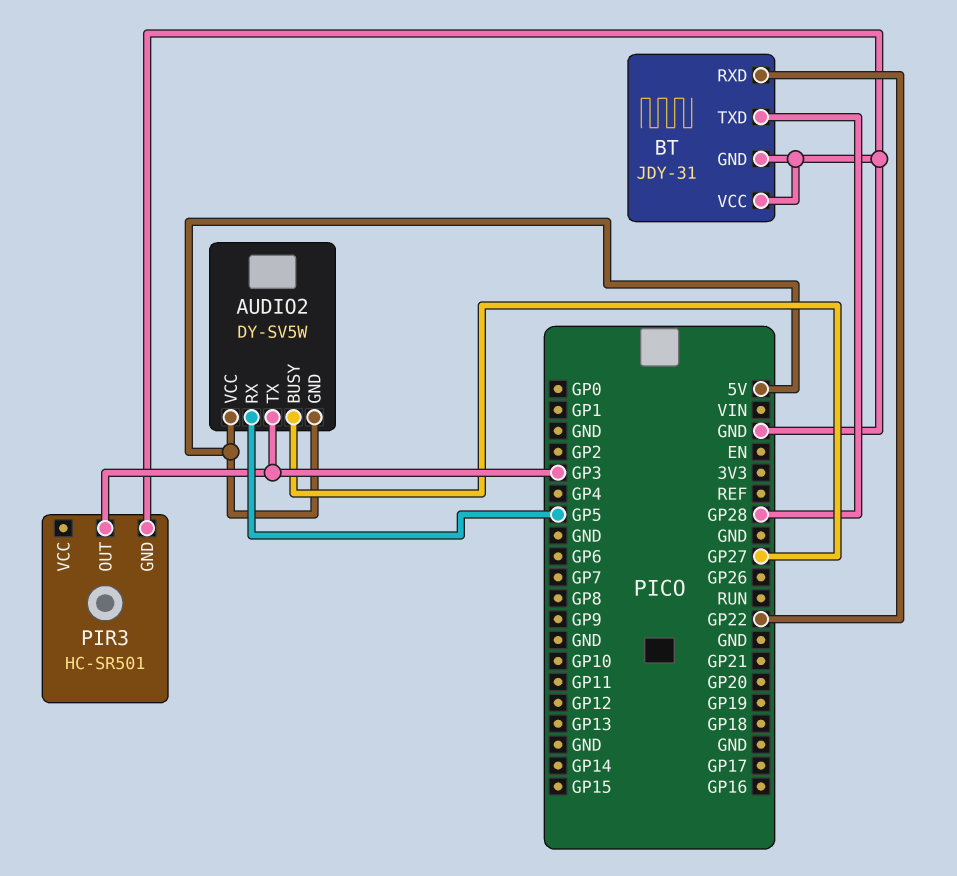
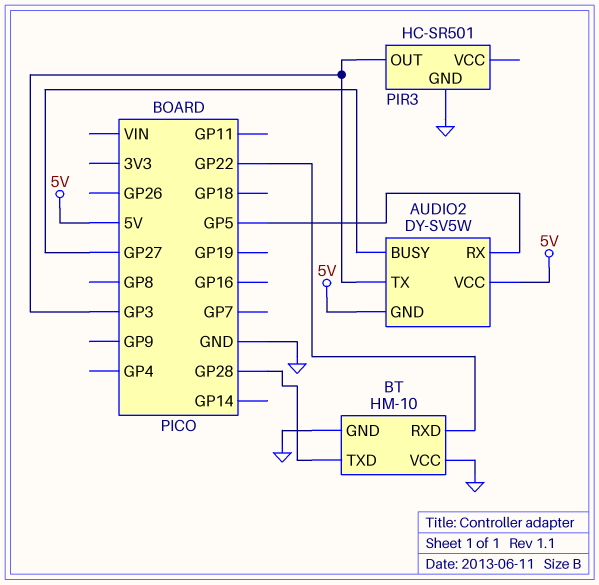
BT: JDY-31 -> HM-10

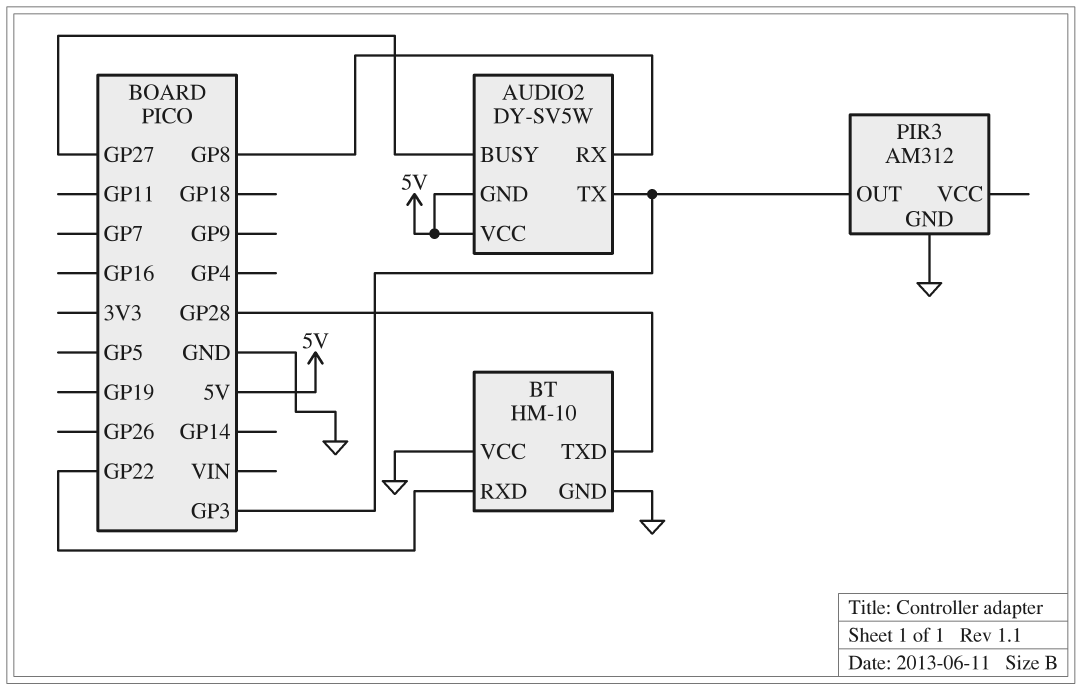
AUDIO2 pin RX: GP5 -> GP8
PIR3: HC-SR501 -> AM312

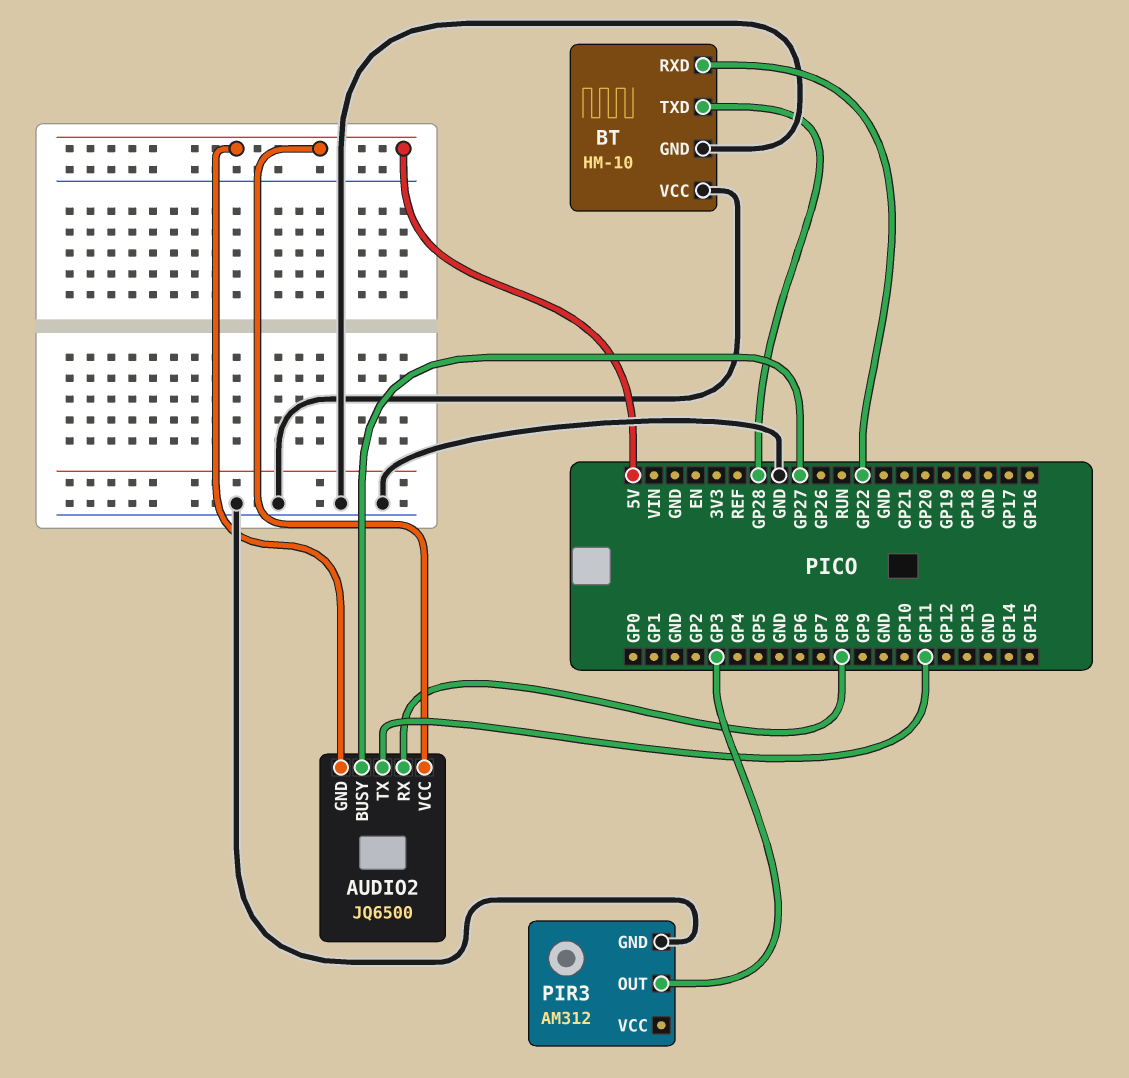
AUDIO2: DY-SV5W -> JQ6500
AUDIO2 pin TX: GP3 -> GP11

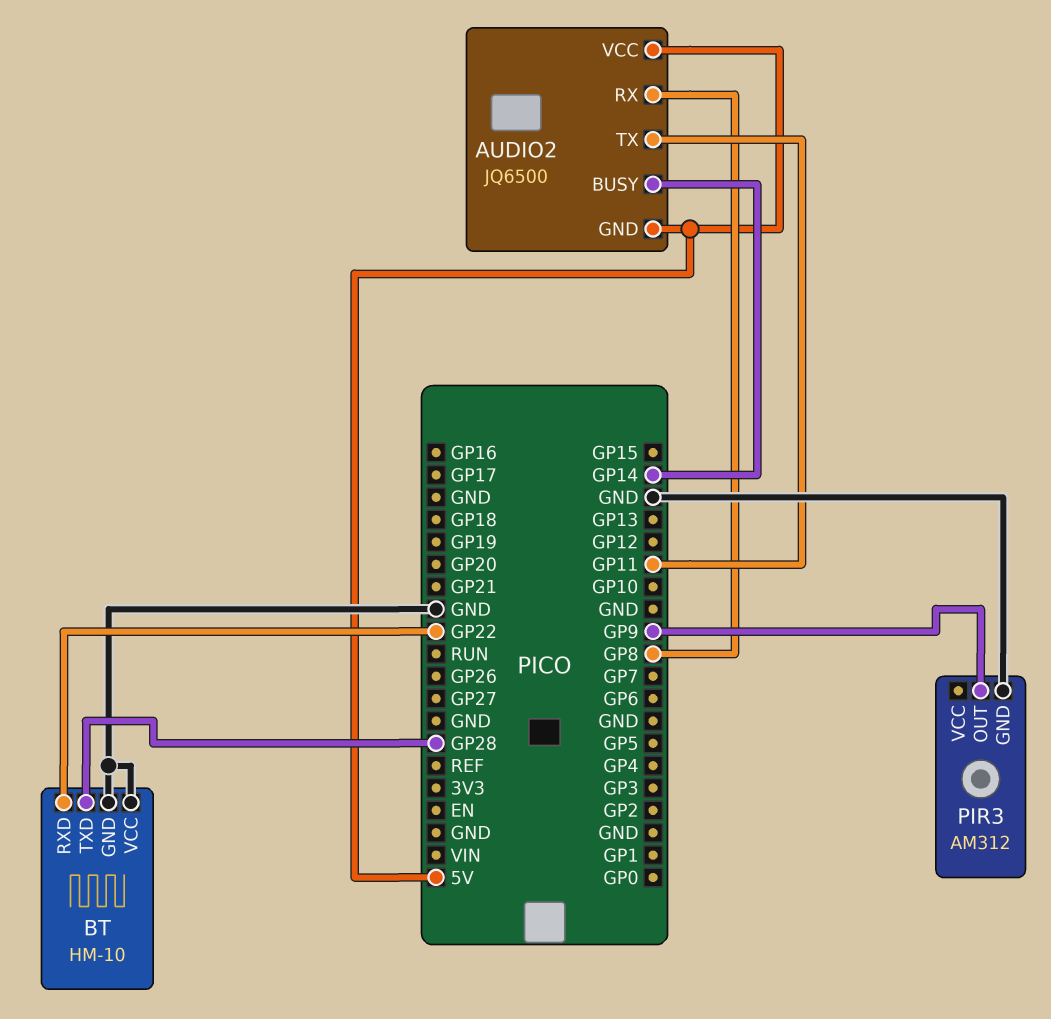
AUDIO2 pin BUSY: GP27 -> GP14
PIR3 pin OUT: GP3 -> GP9

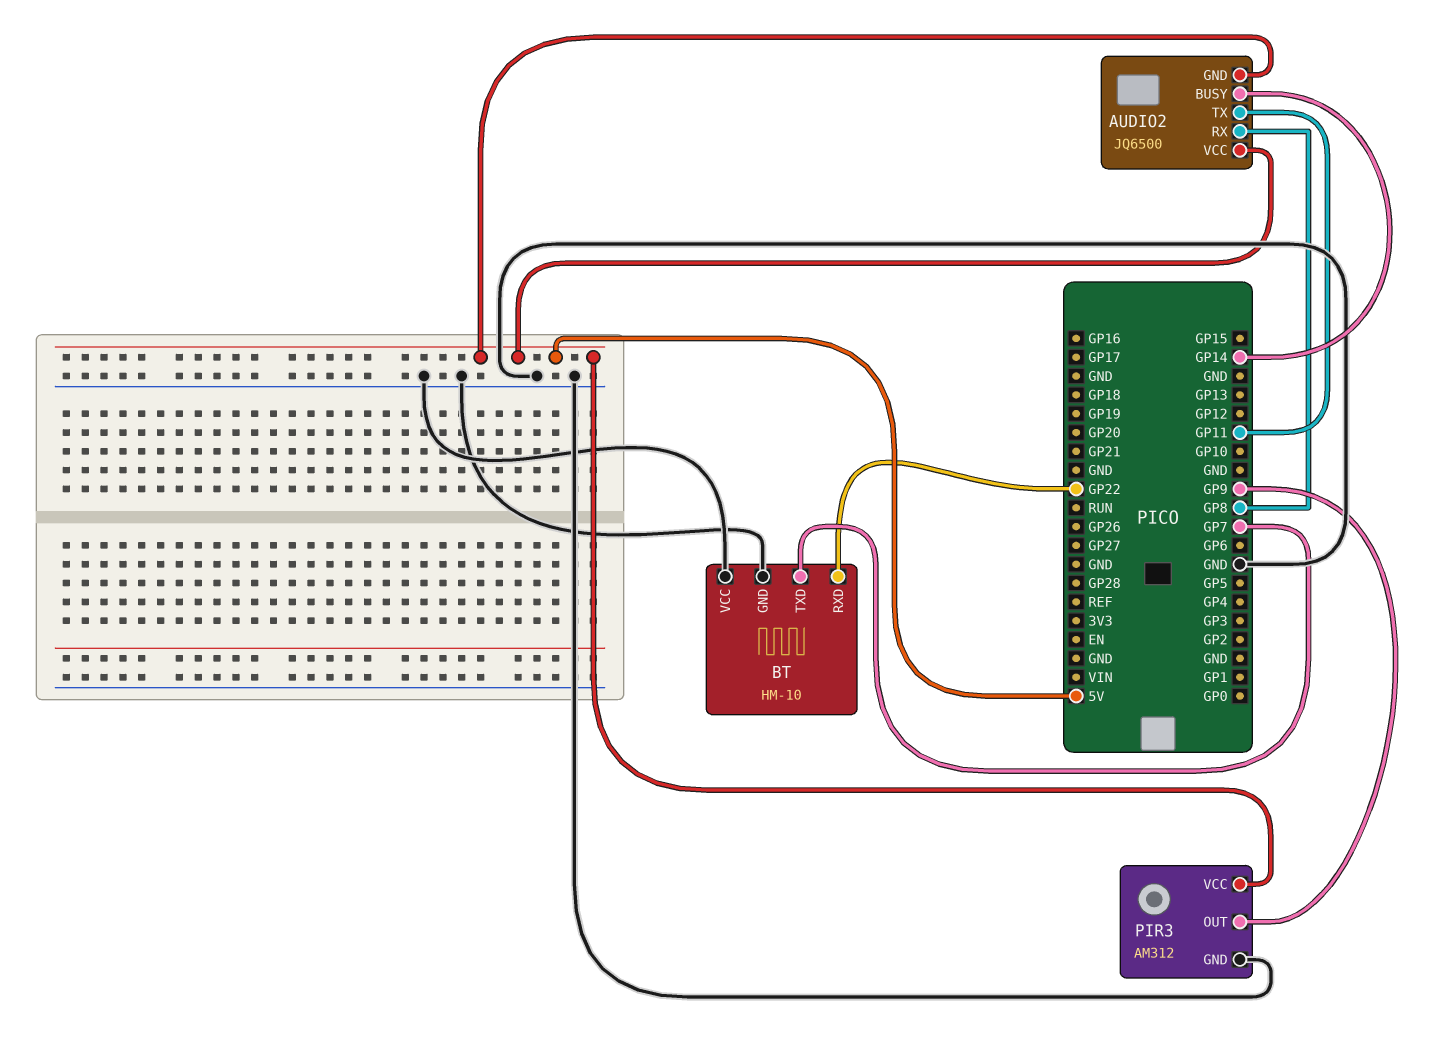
BT pin TXD: GP28 -> GP7
PIR3 pin VCC: none -> 5V

